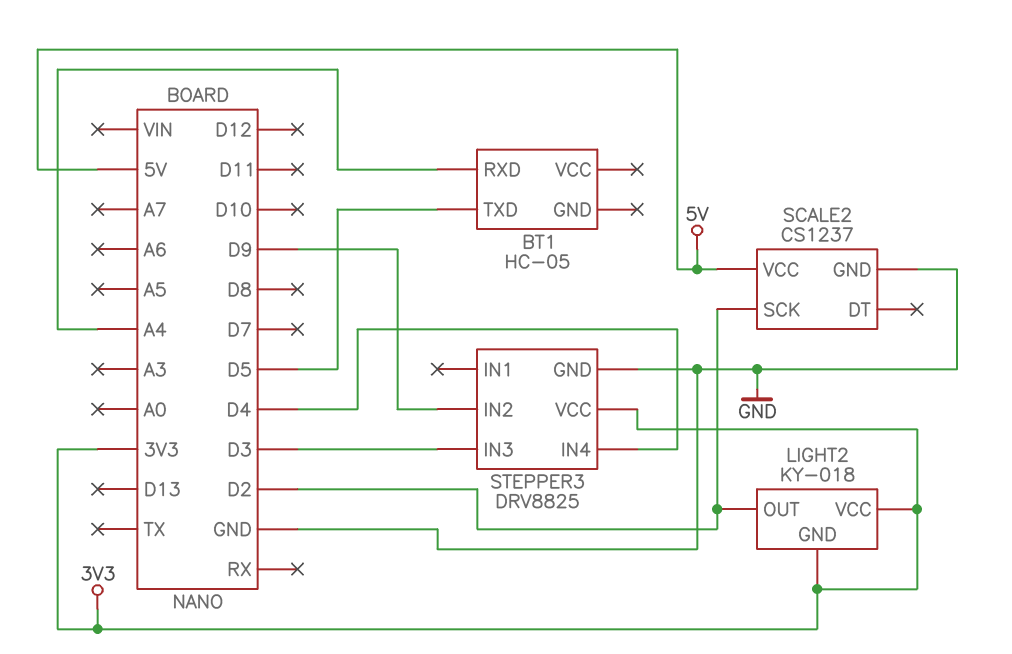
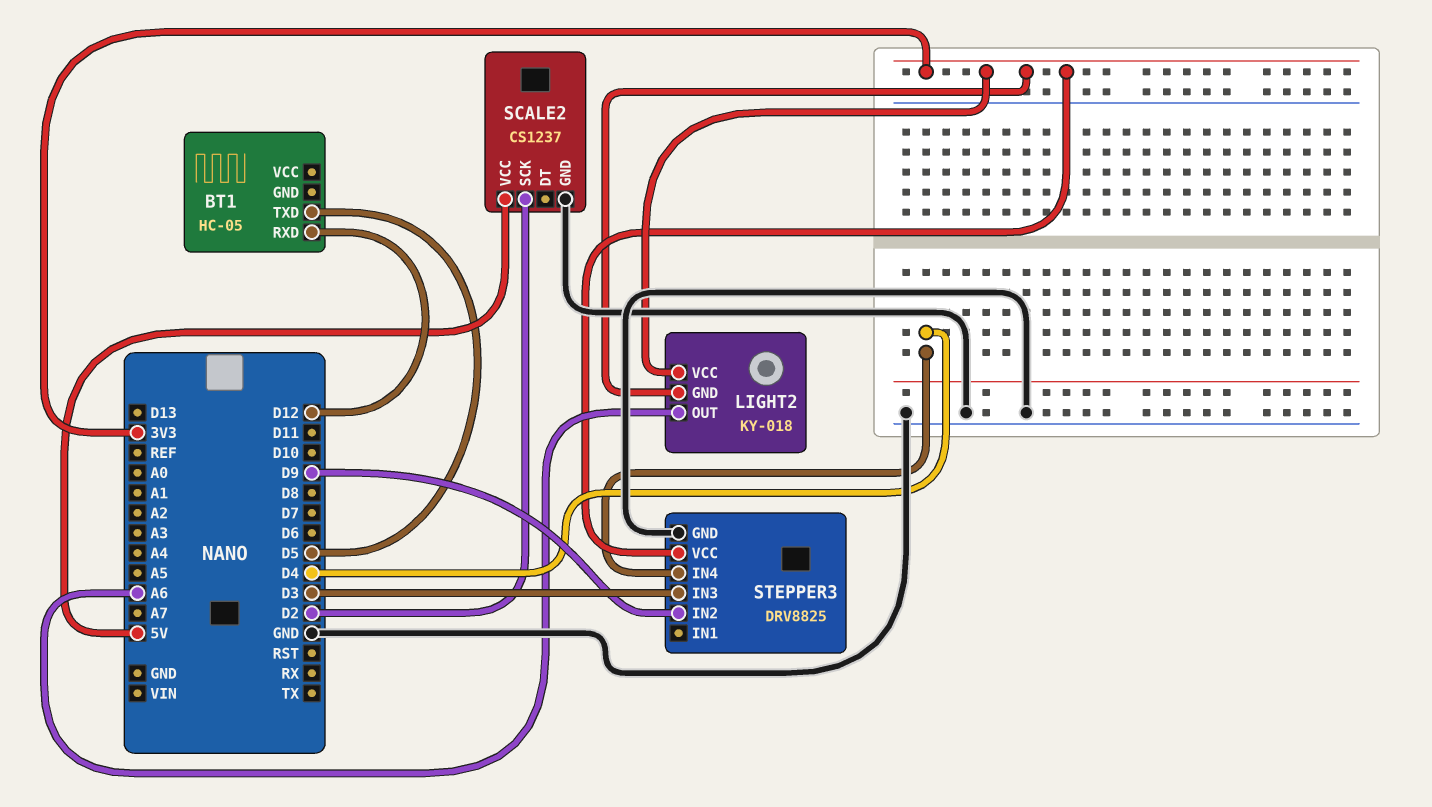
BT1 pin RXD: A4 -> D12
LIGHT2 pin OUT: D2 -> A6

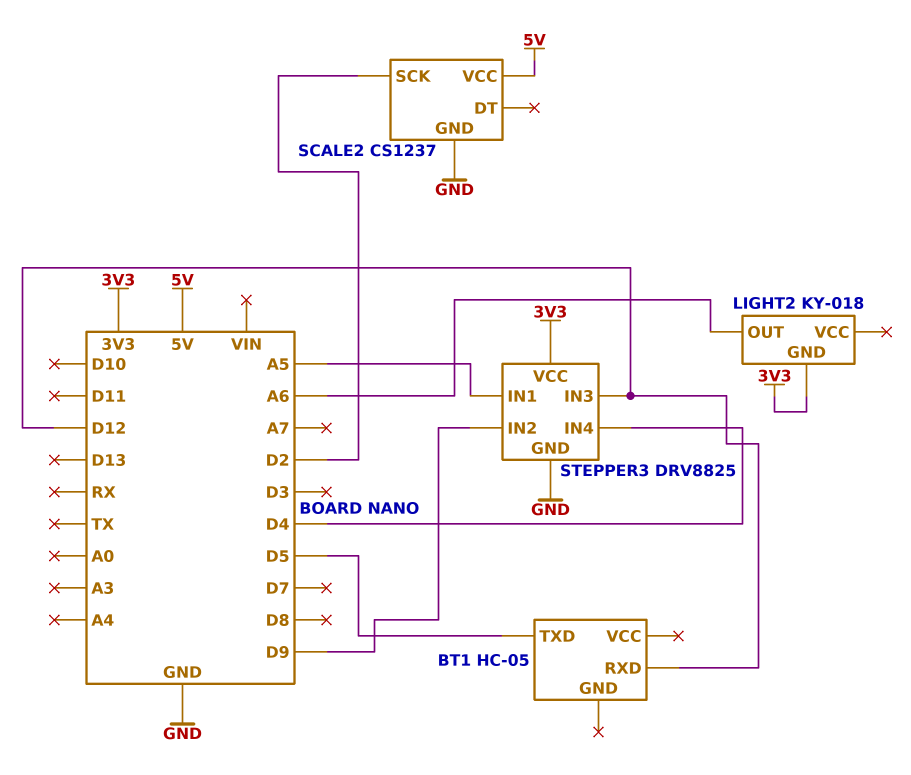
LIGHT2 pin VCC: 3V3 -> none
STEPPER3 pin IN1: none -> A5
STEPPER3 pin IN3: D3 -> D12

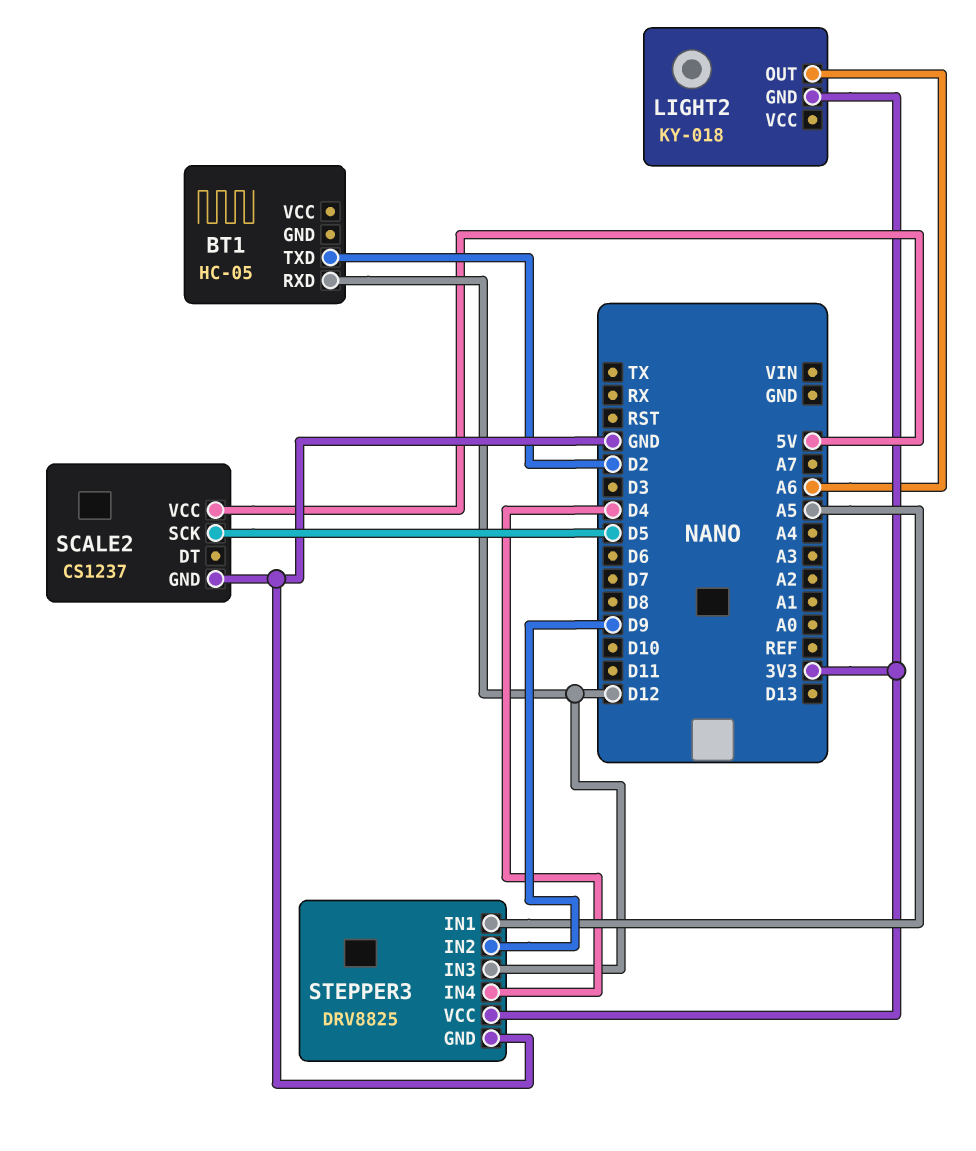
BT1 pin TXD: D5 -> D2
SCALE2 pin SCK: D2 -> D5

